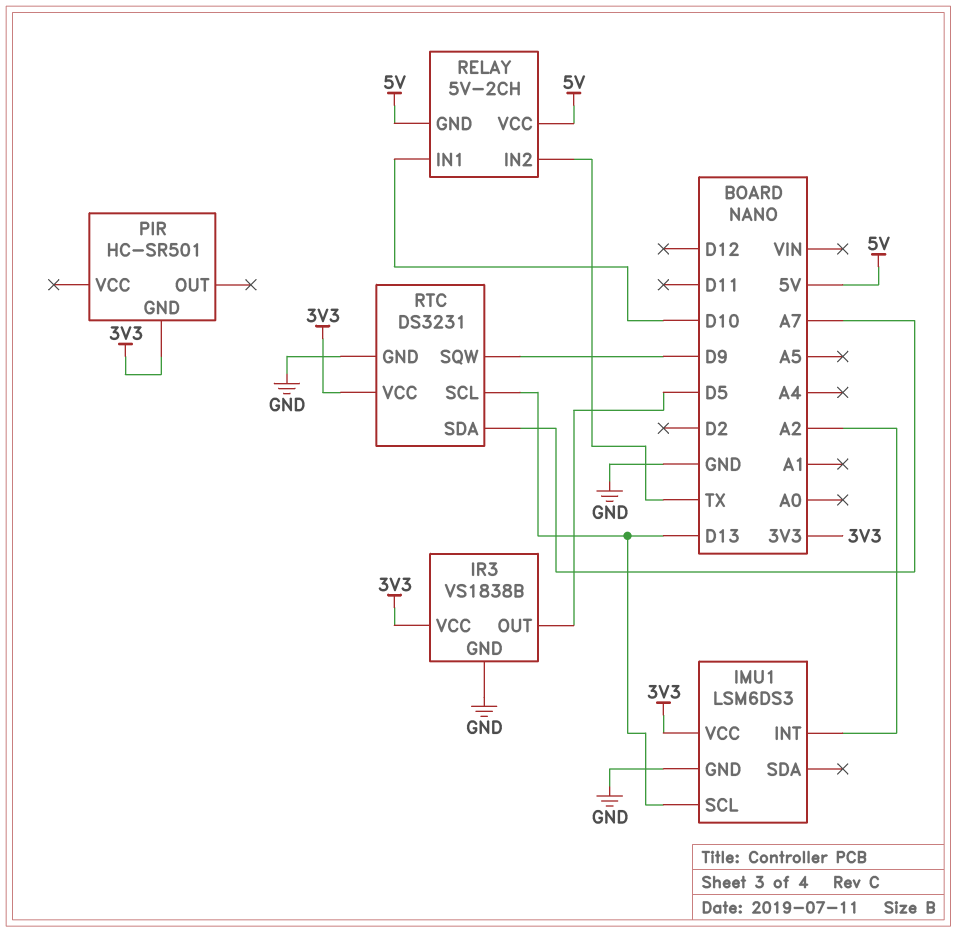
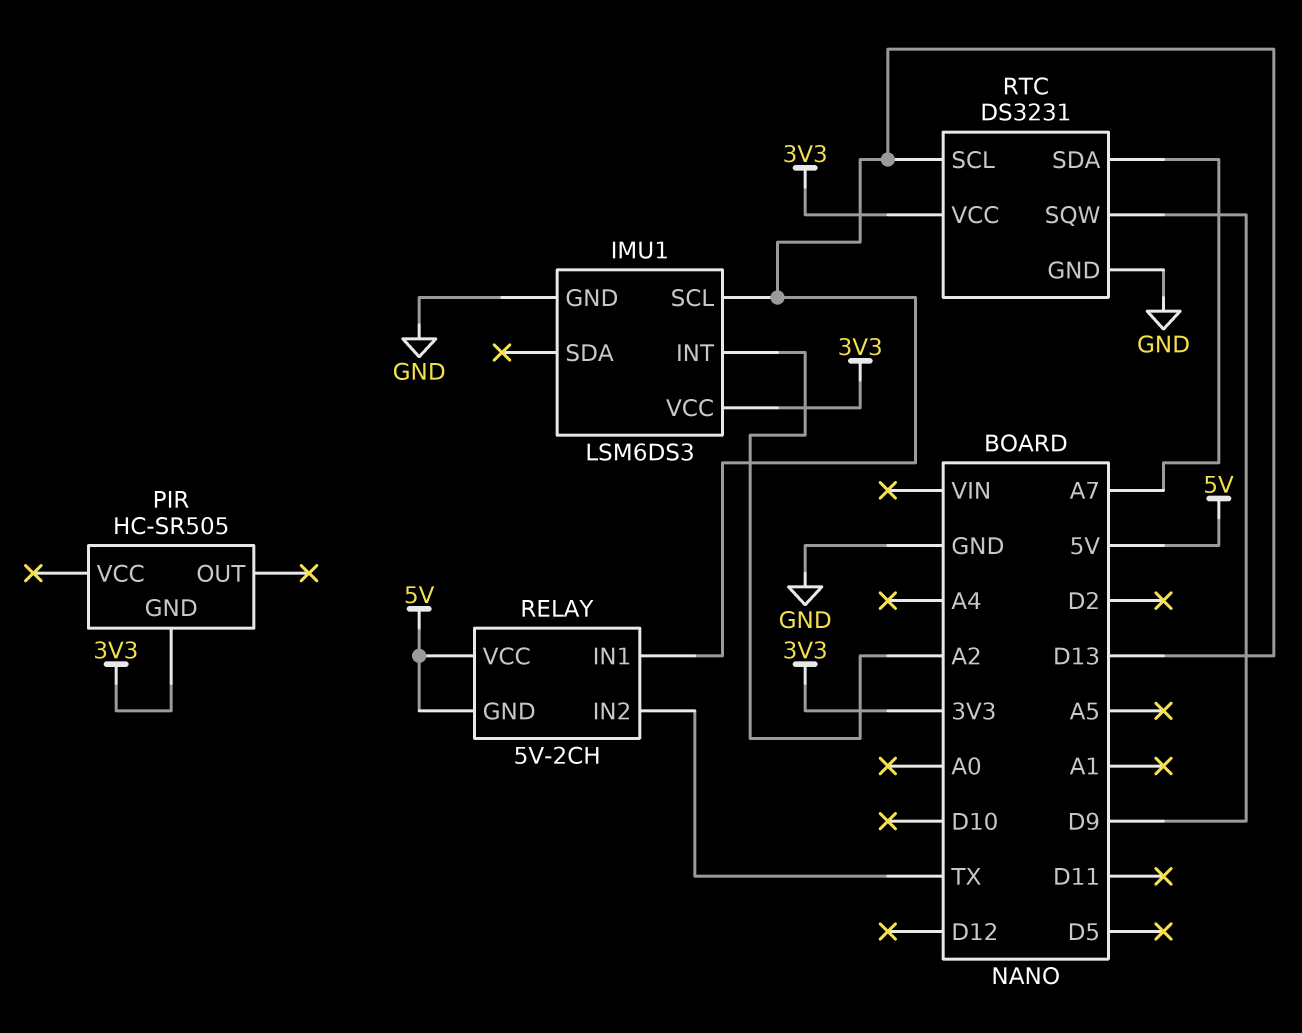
IR3: VS1838B -> none
IR3 pin GND: GND -> none
IR3 pin OUT: D5 -> none
IR3 pin VCC: 3V3 -> none
PIR: HC-SR501 -> HC-SR505
RELAY pin IN1: D10 -> D13

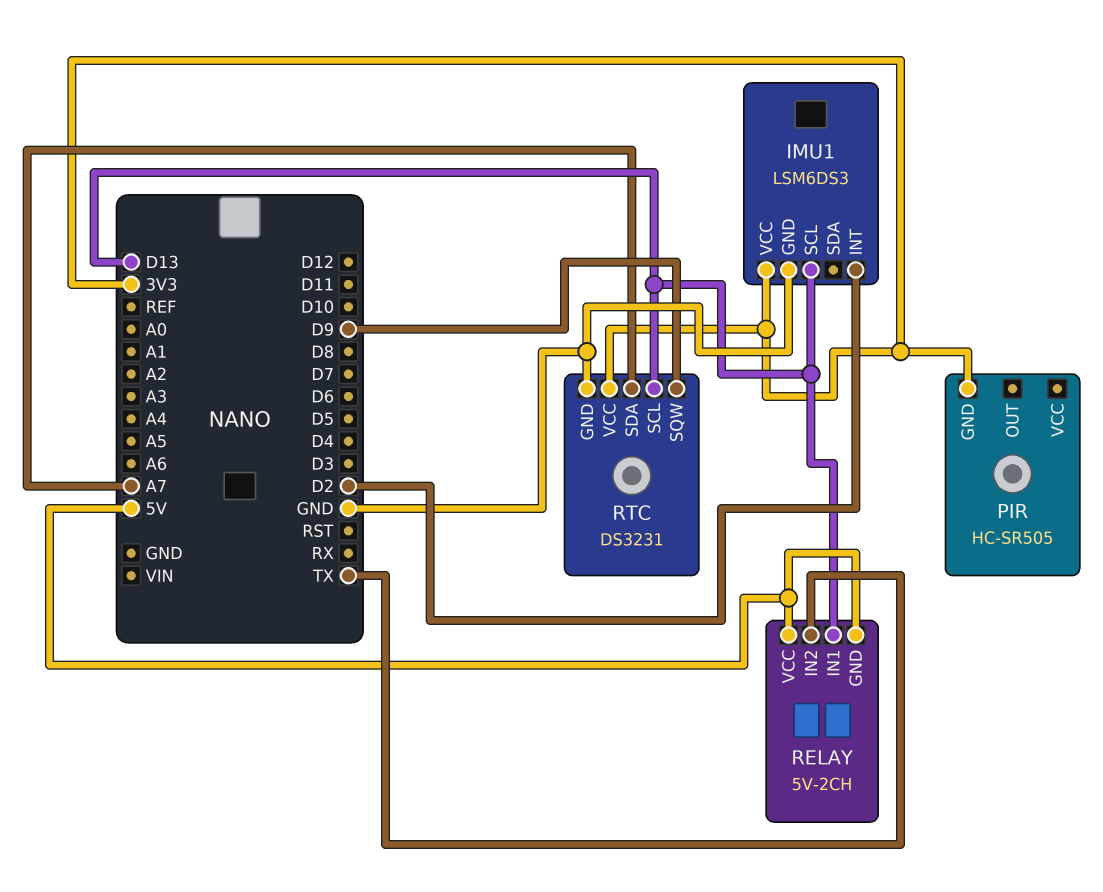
IMU1 pin INT: A2 -> D2

